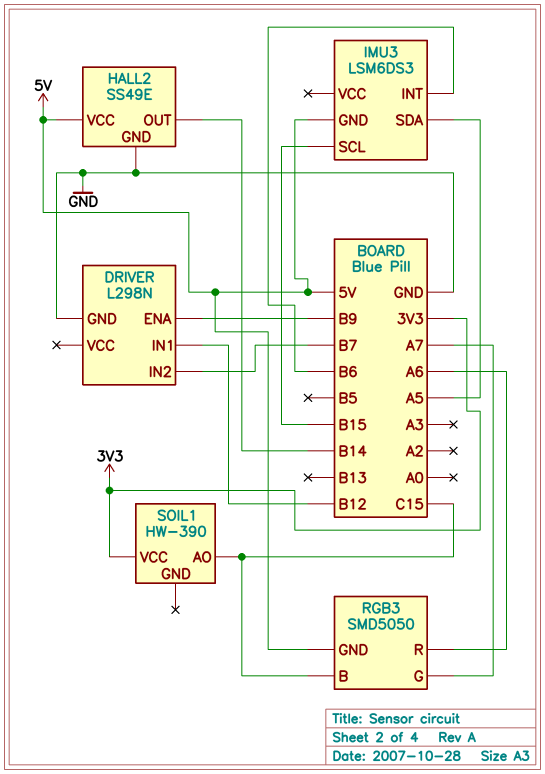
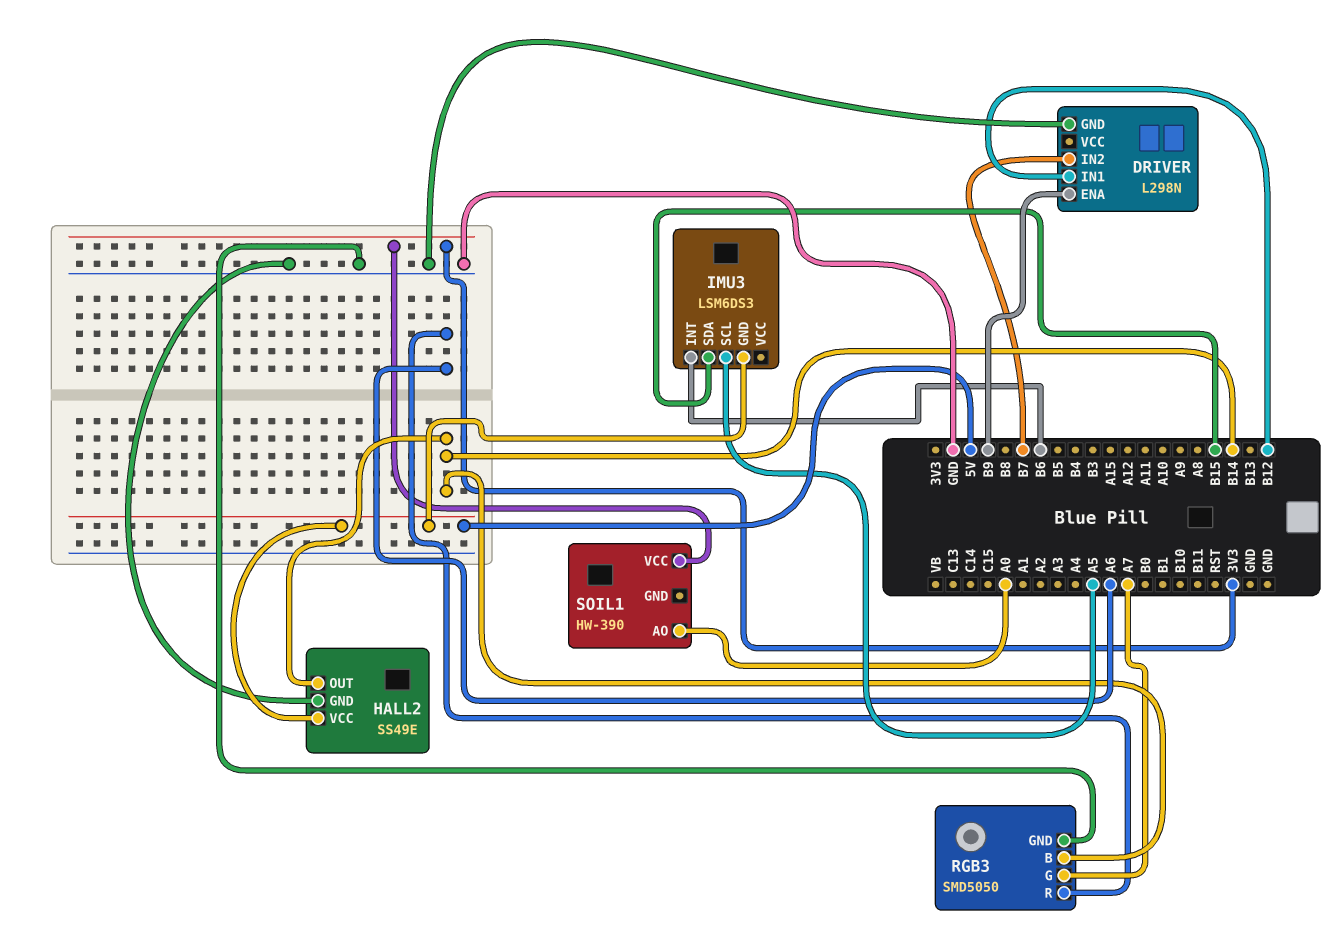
IMU3 pin SCL: B15 -> A5
IMU3 pin SDA: A5 -> B15
RGB3 pin B: C15 -> B14
RGB3 pin GND: 5V -> GND
SOIL1 pin AO: C15 -> A0

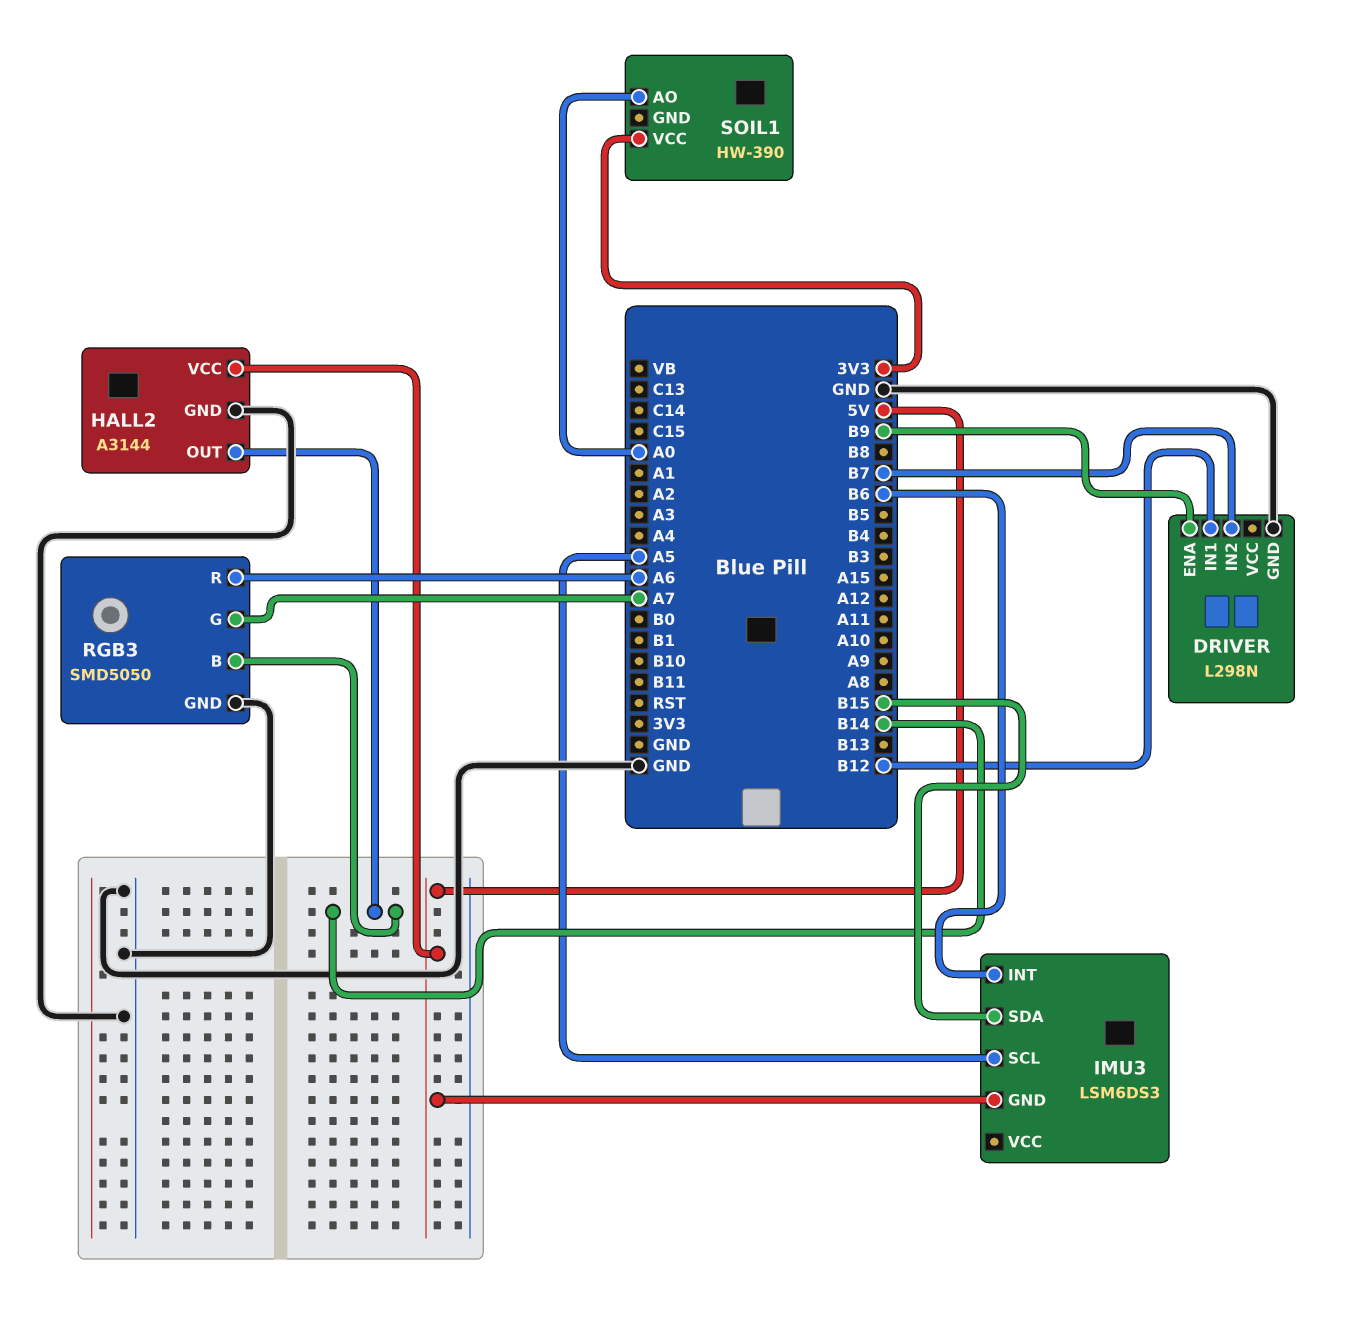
HALL2: SS49E -> A3144

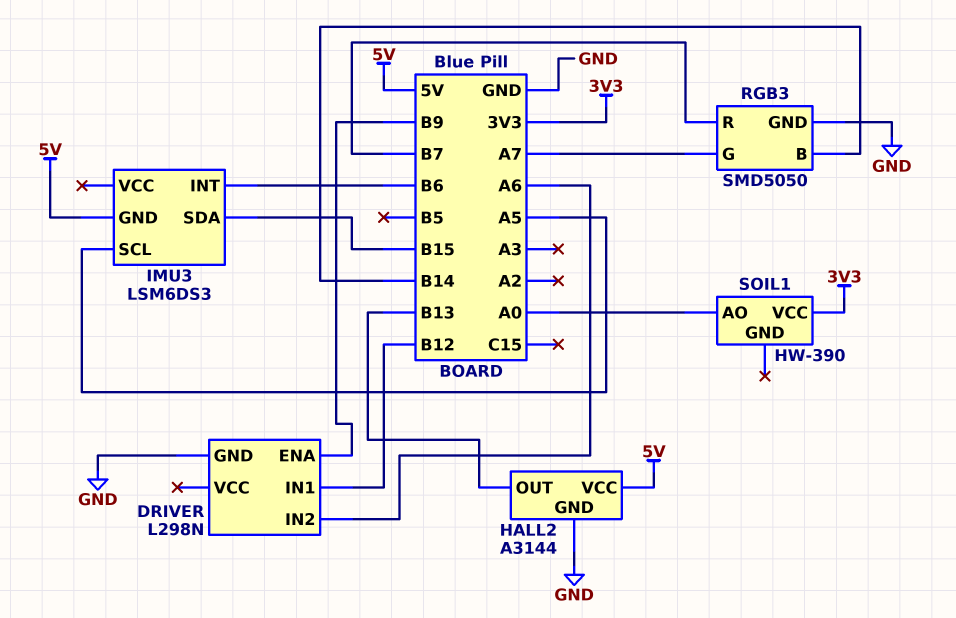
DRIVER pin IN2: B7 -> A6
HALL2 pin OUT: B14 -> B13
RGB3 pin R: A6 -> B7

